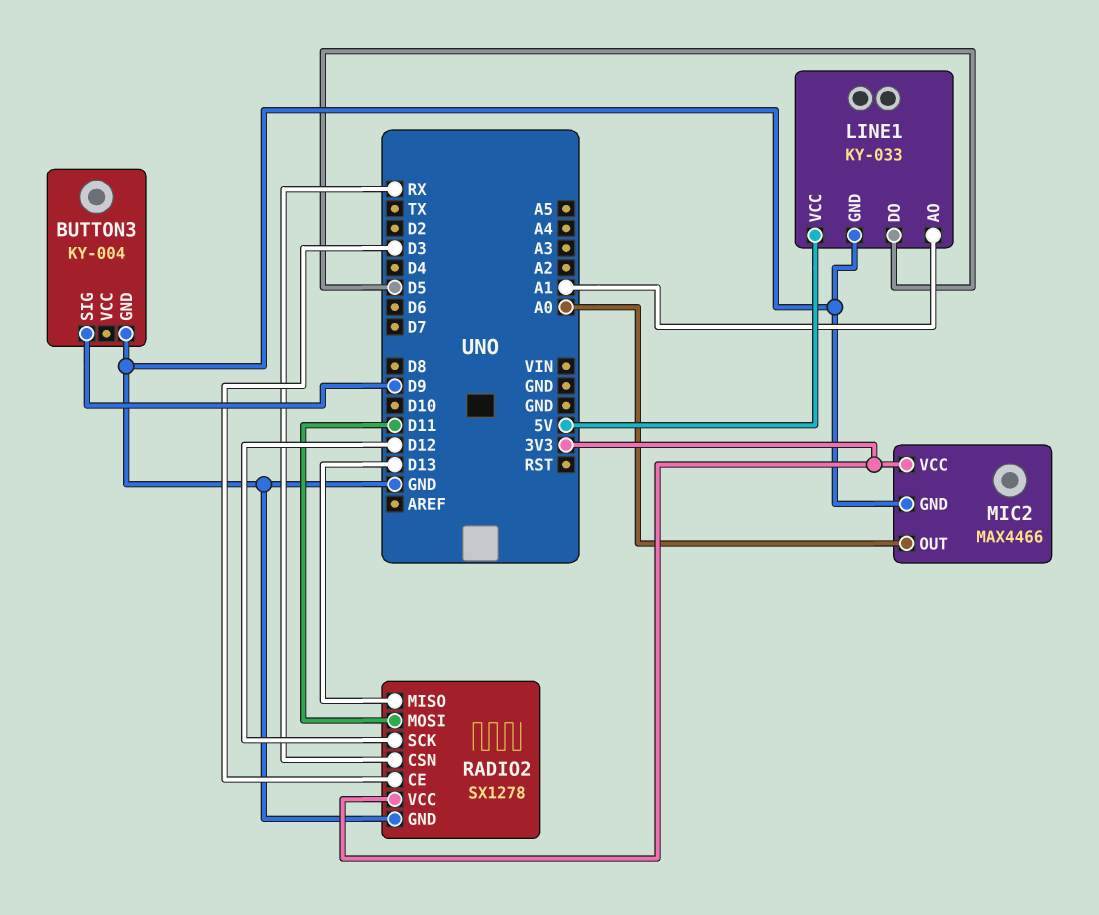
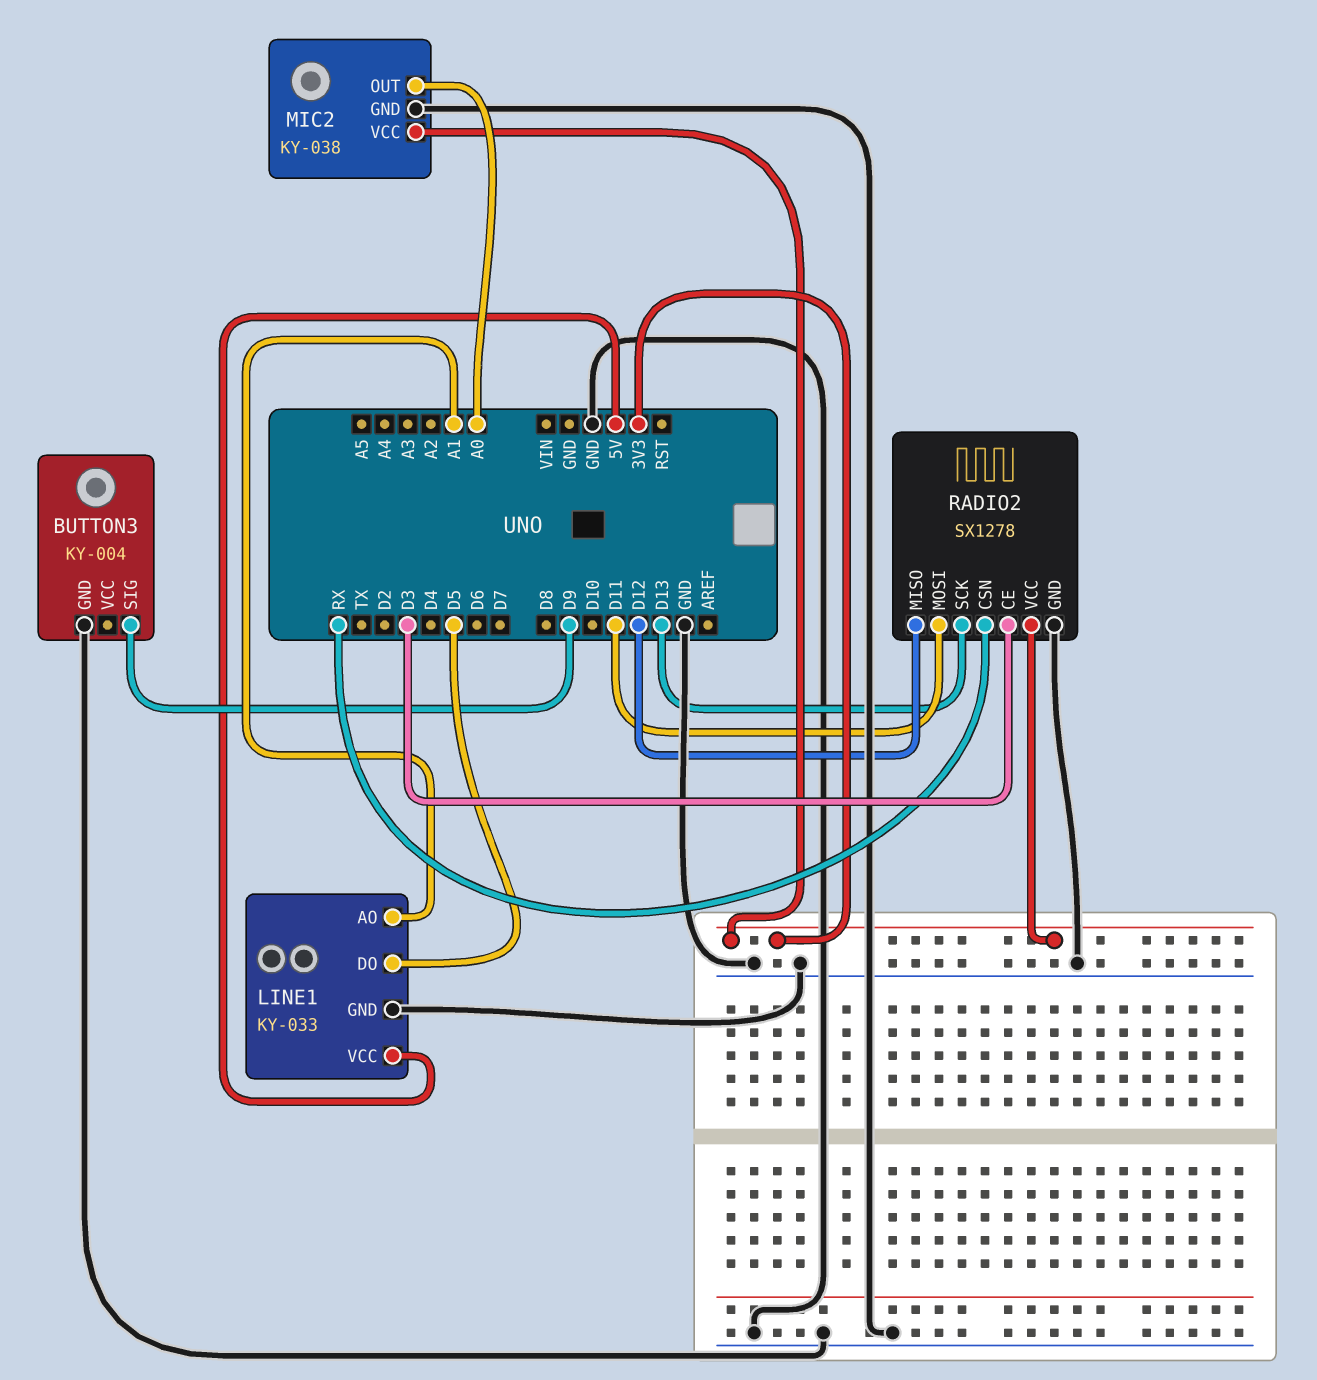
MIC2: MAX4466 -> KY-038
RADIO2 pin MISO: D13 -> D12
RADIO2 pin SCK: D12 -> D13

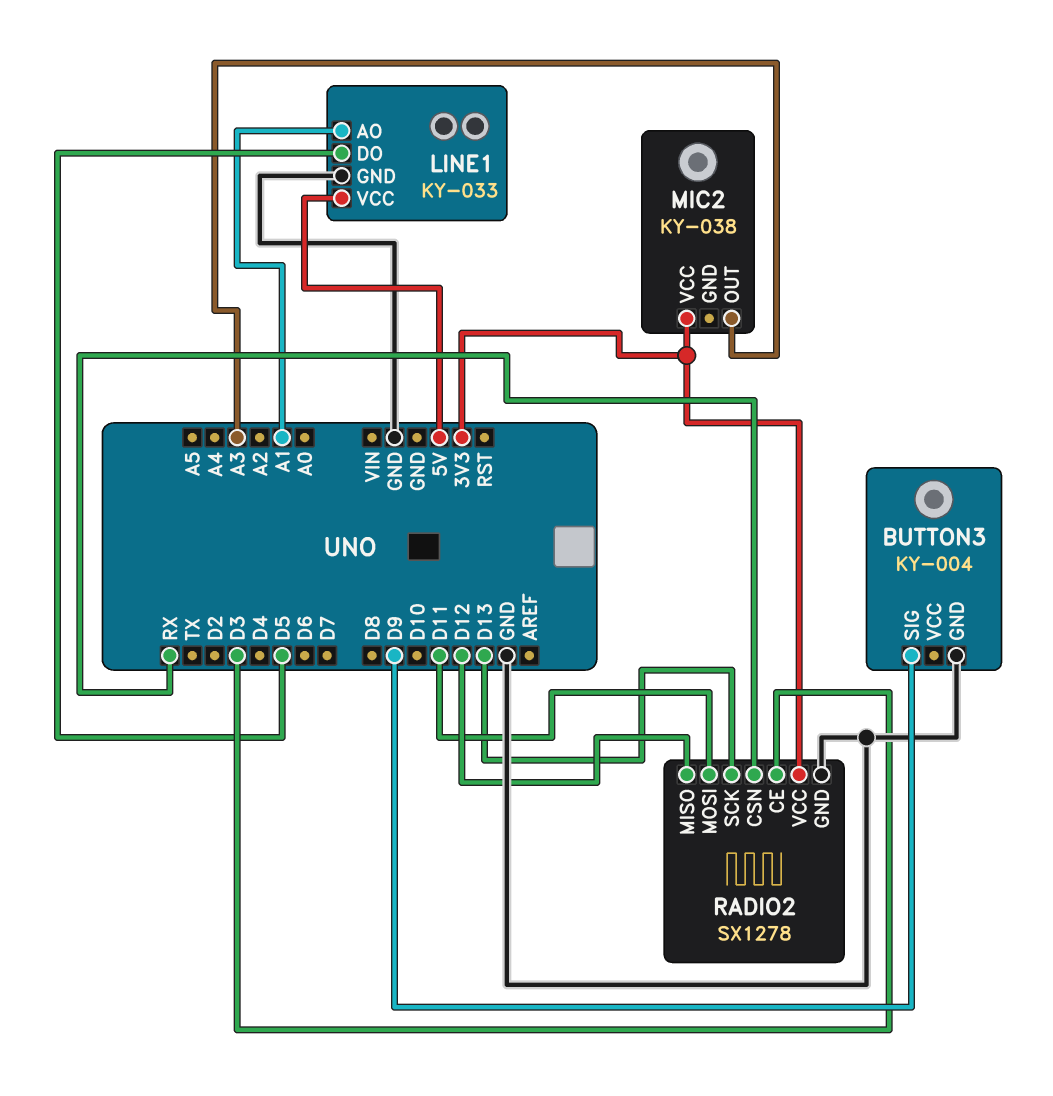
MIC2 pin GND: GND -> none
MIC2 pin OUT: A0 -> A3

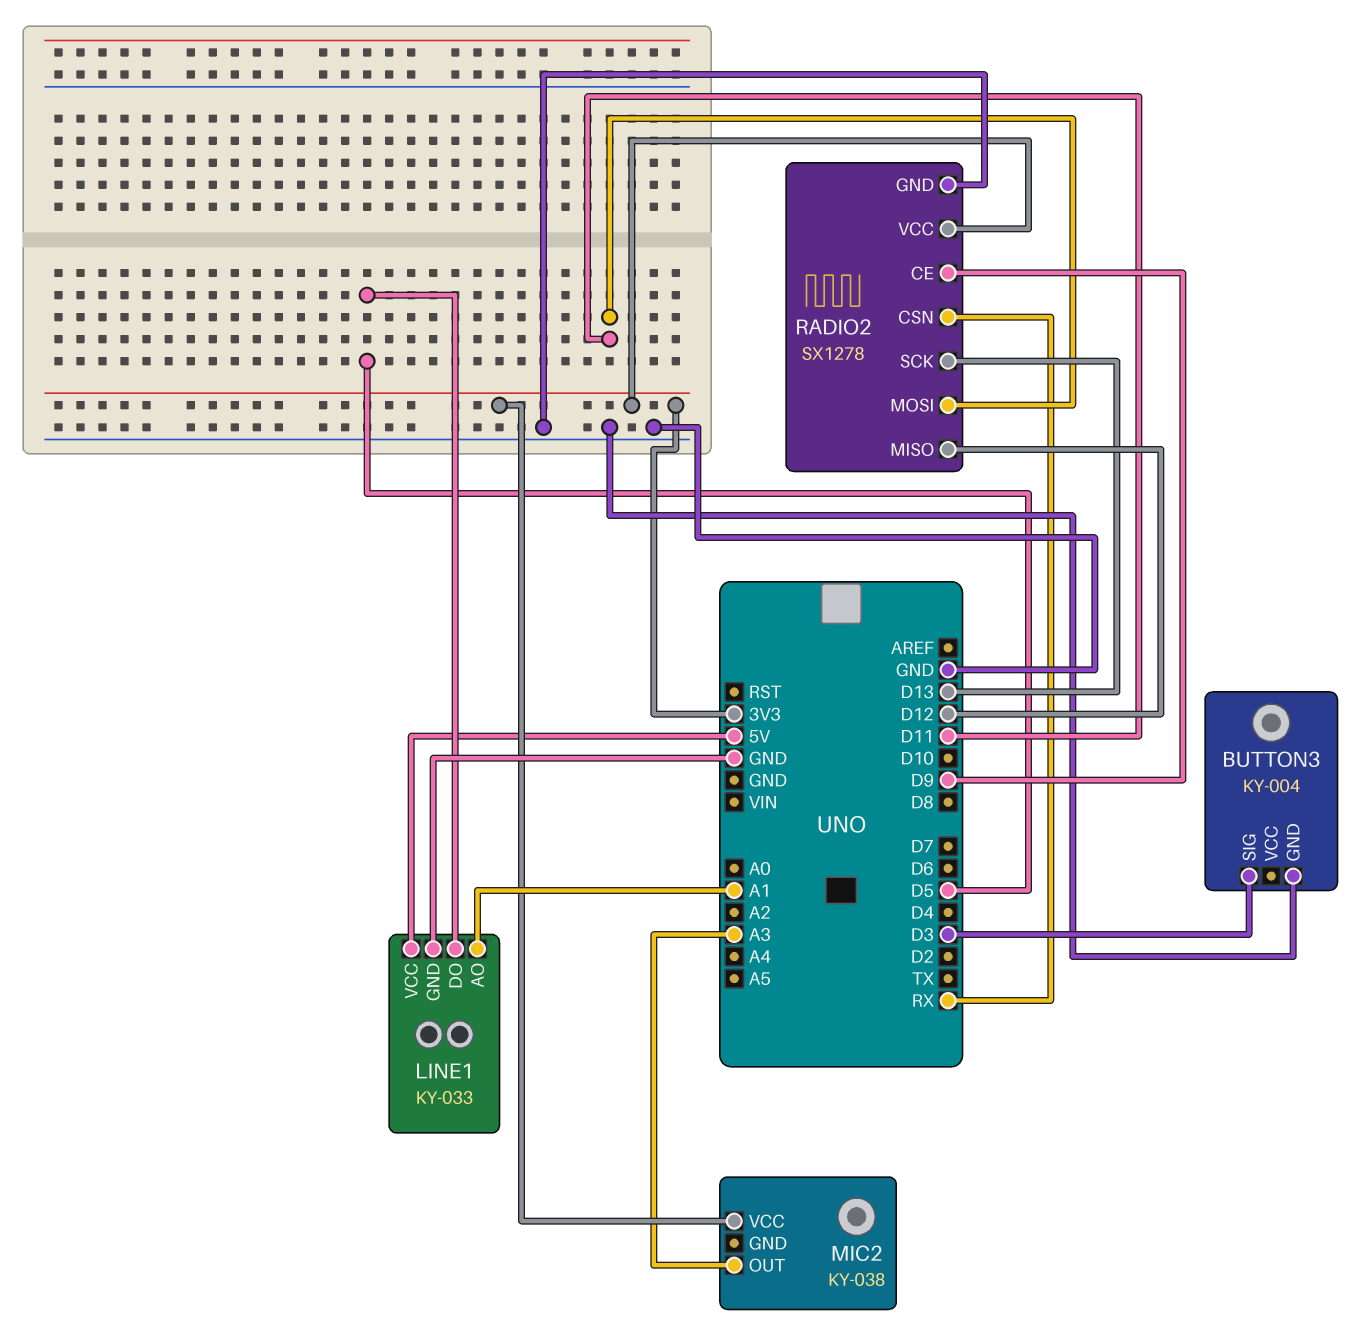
BUTTON3 pin SIG: D9 -> D3
RADIO2 pin CE: D3 -> D9

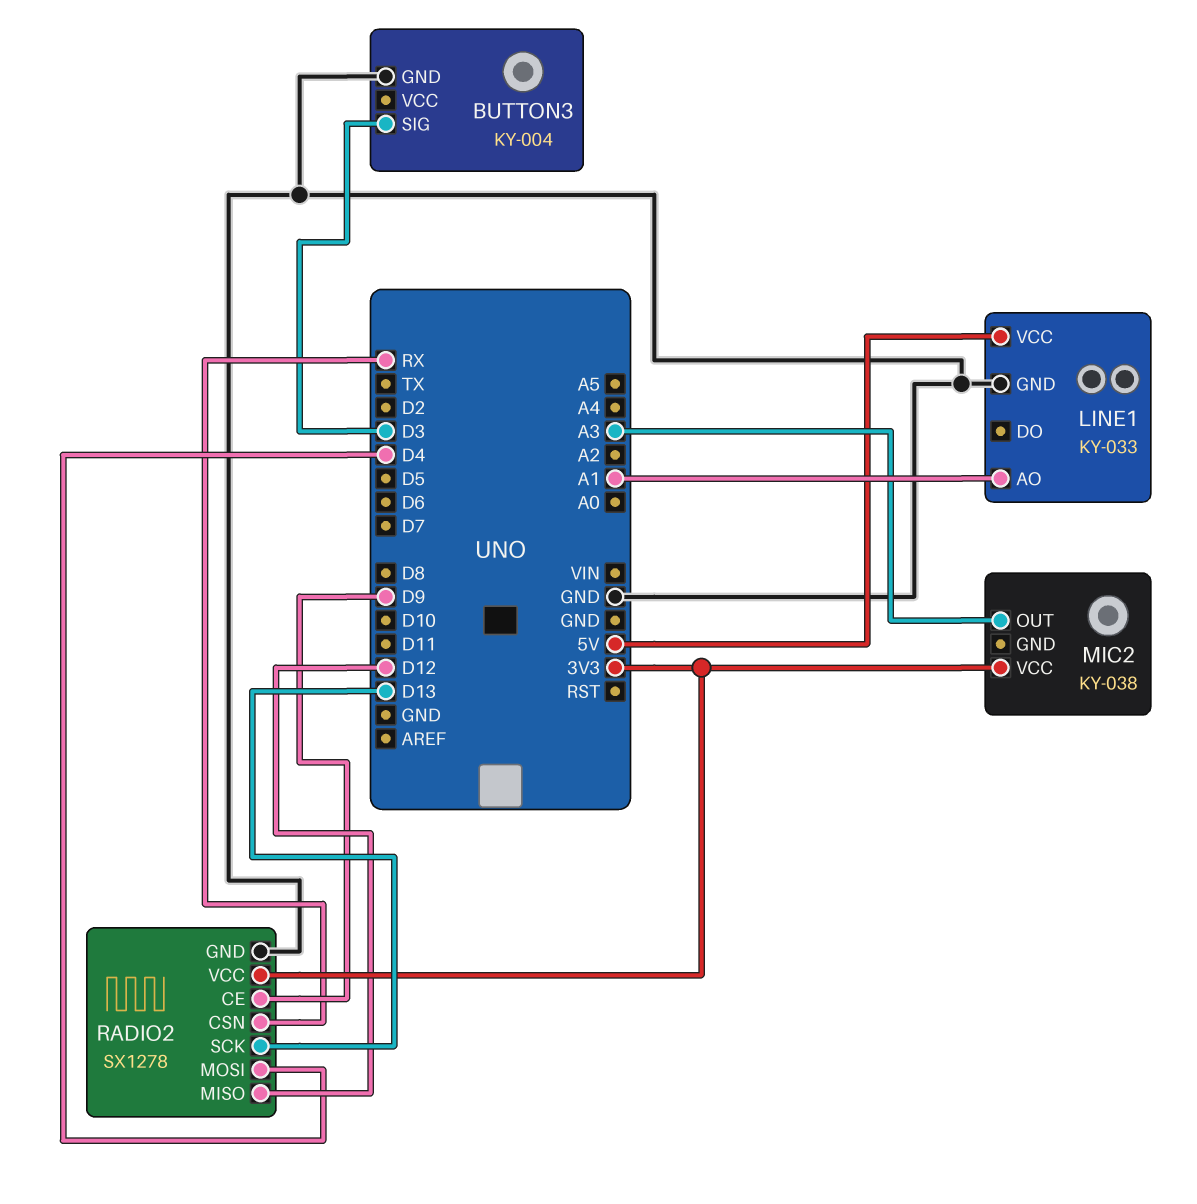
LINE1 pin DO: D5 -> none
RADIO2 pin MOSI: D11 -> D4

